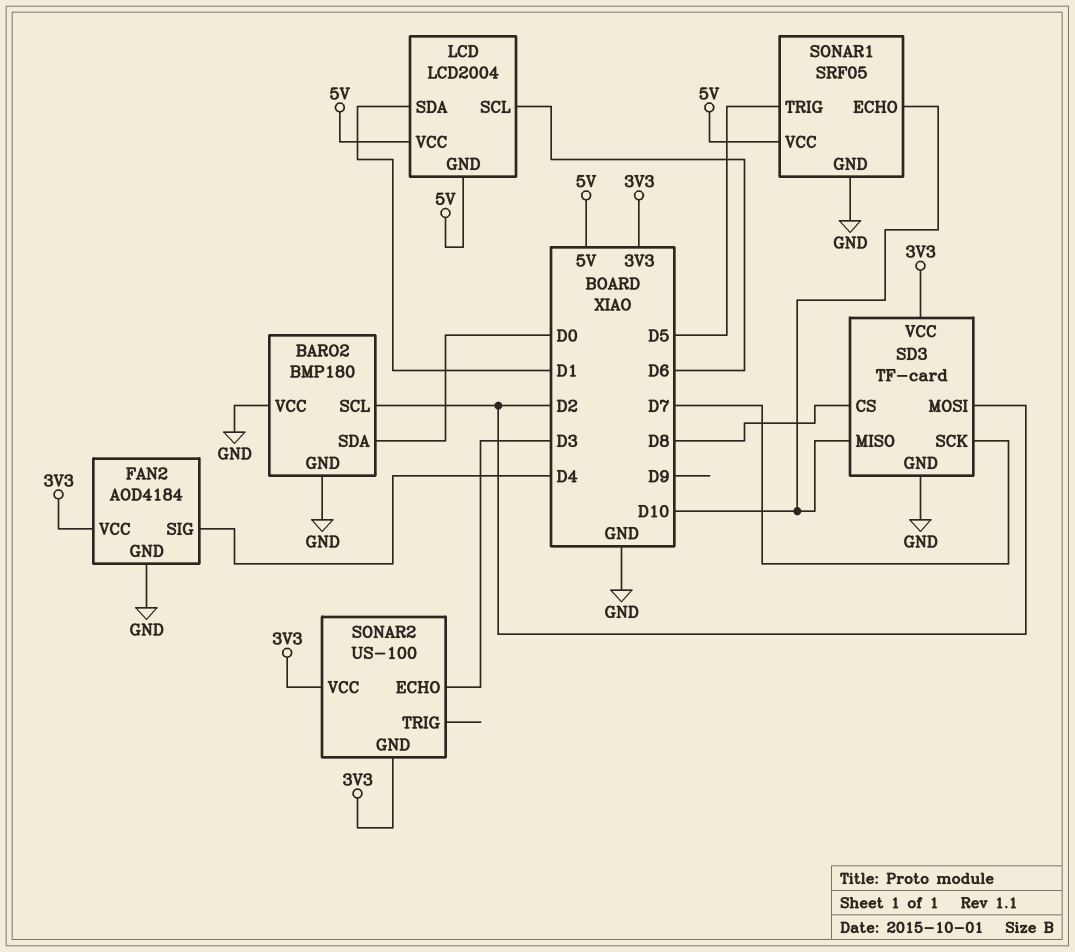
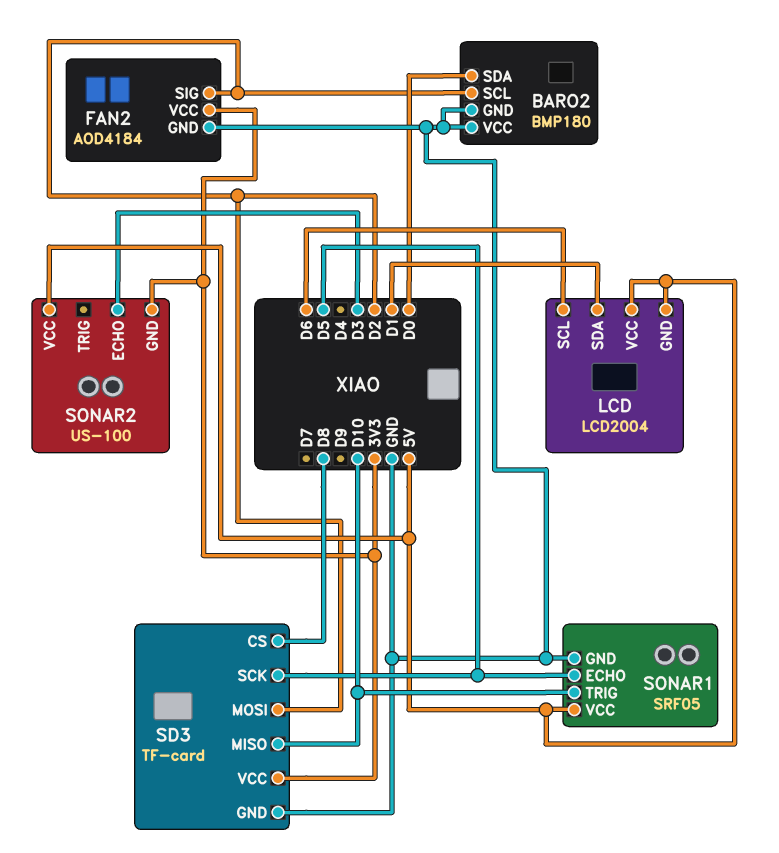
FAN2 pin SIG: D4 -> D2
SD3 pin SCK: D7 -> D5
SONAR1 pin ECHO: D10 -> D5
SONAR1 pin TRIG: D5 -> D10
SONAR2 pin VCC: 3V3 -> 5V

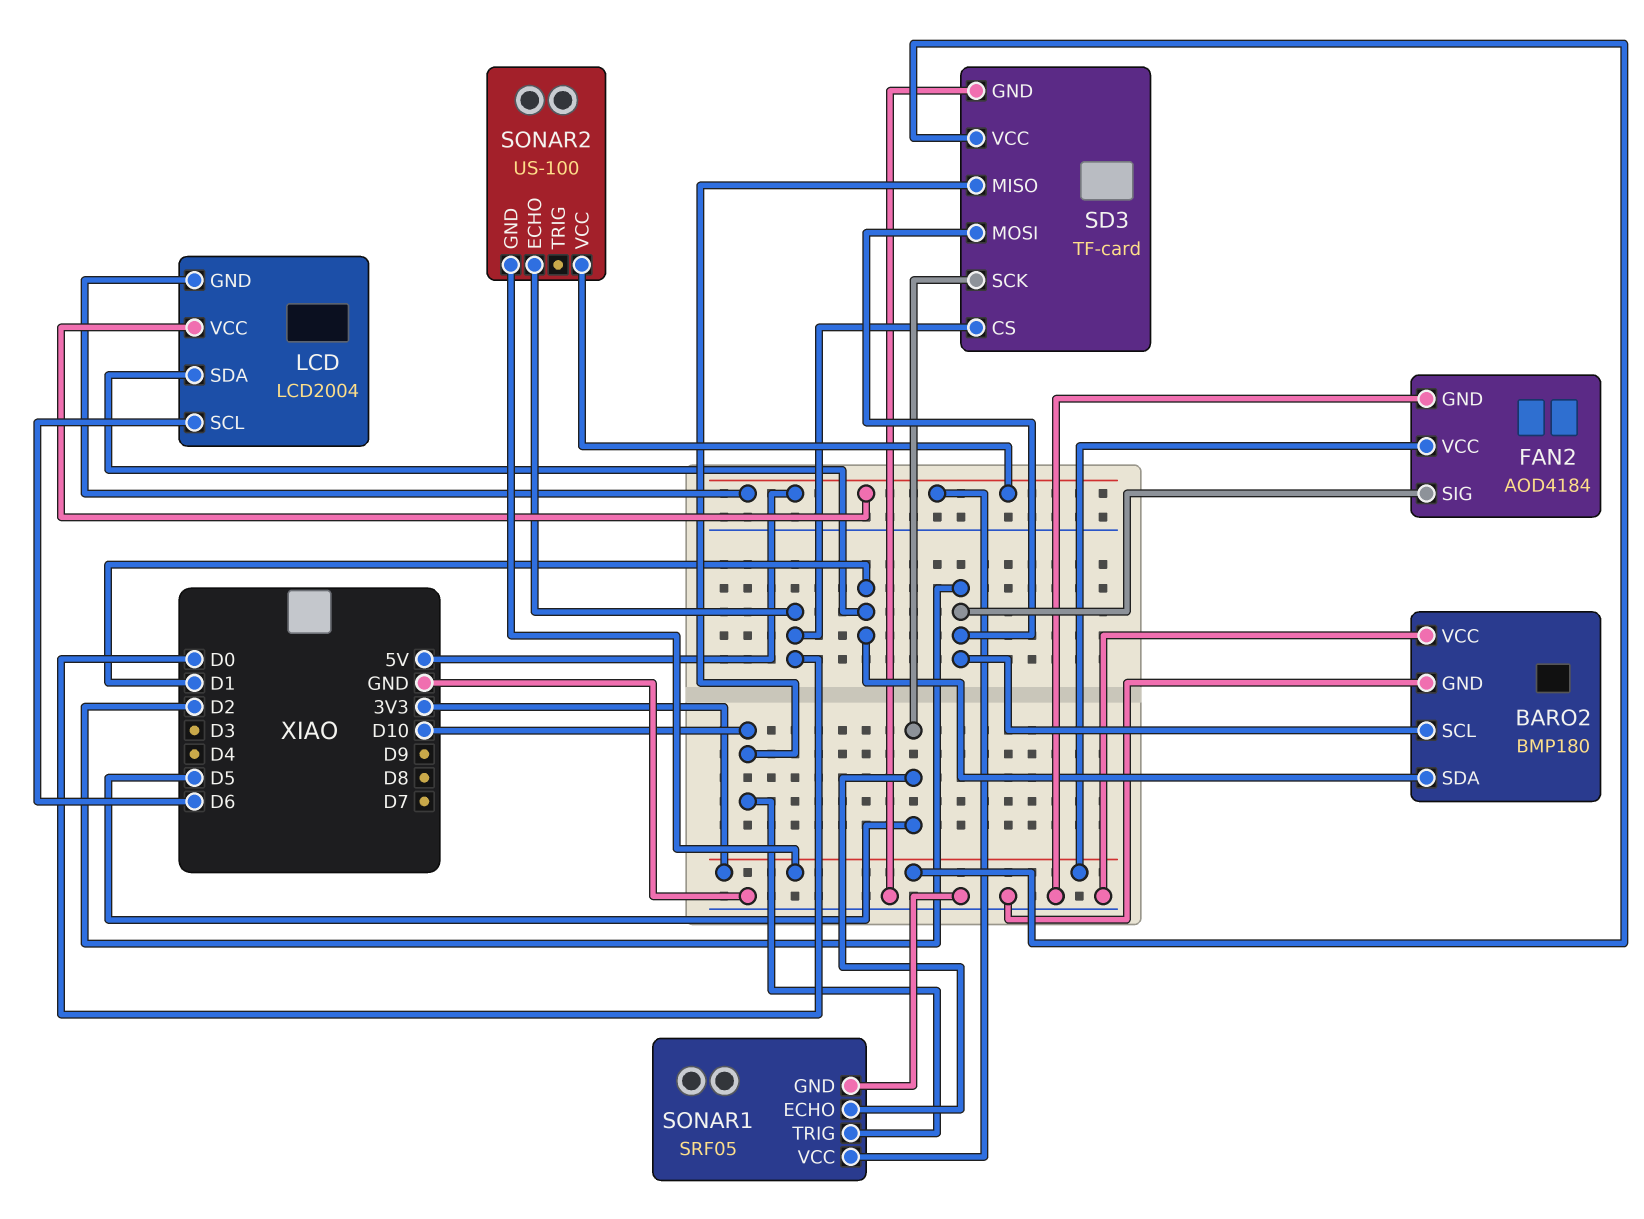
BARO2 pin SDA: D0 -> D1
SD3 pin CS: D8 -> D0
SONAR2 pin ECHO: D3 -> D0

